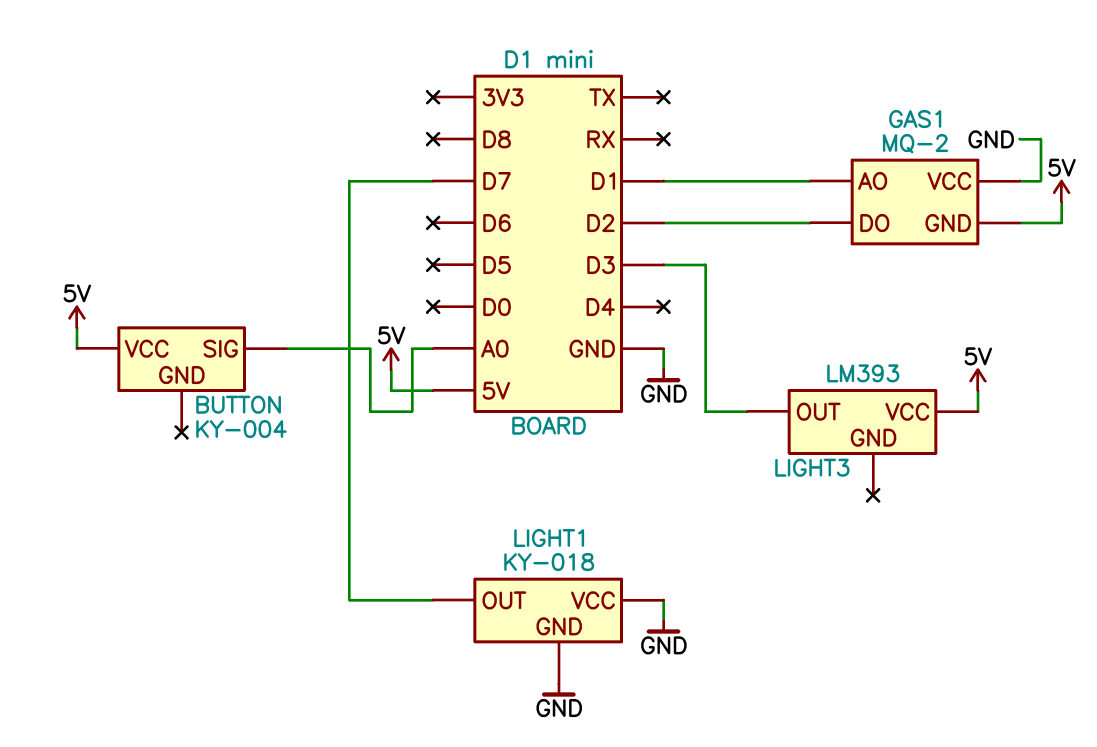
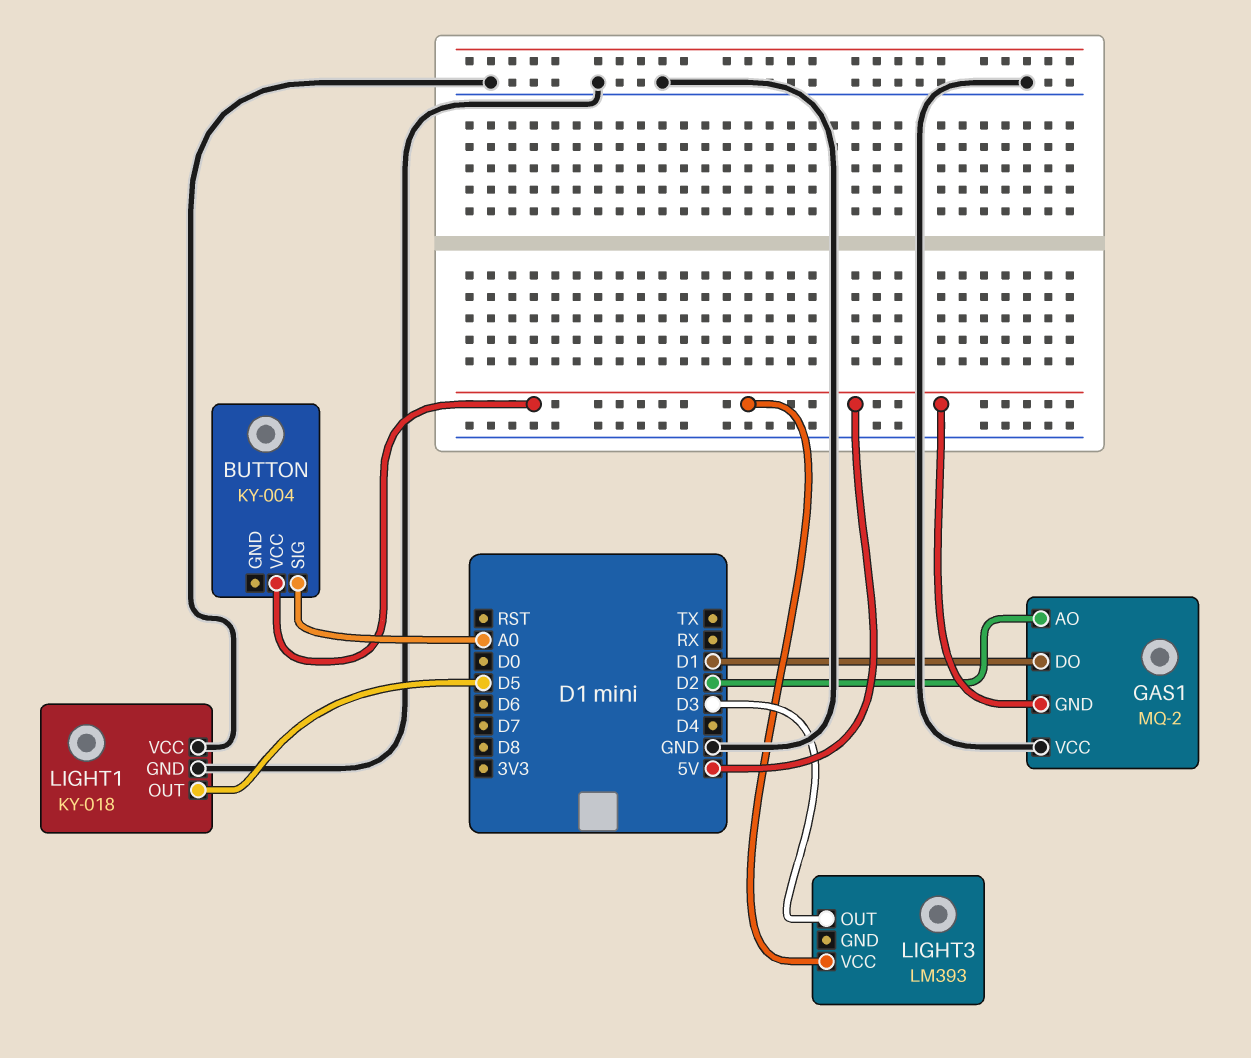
GAS1 pin AO: D1 -> D2
GAS1 pin DO: D2 -> D1
LIGHT1 pin OUT: D7 -> D5

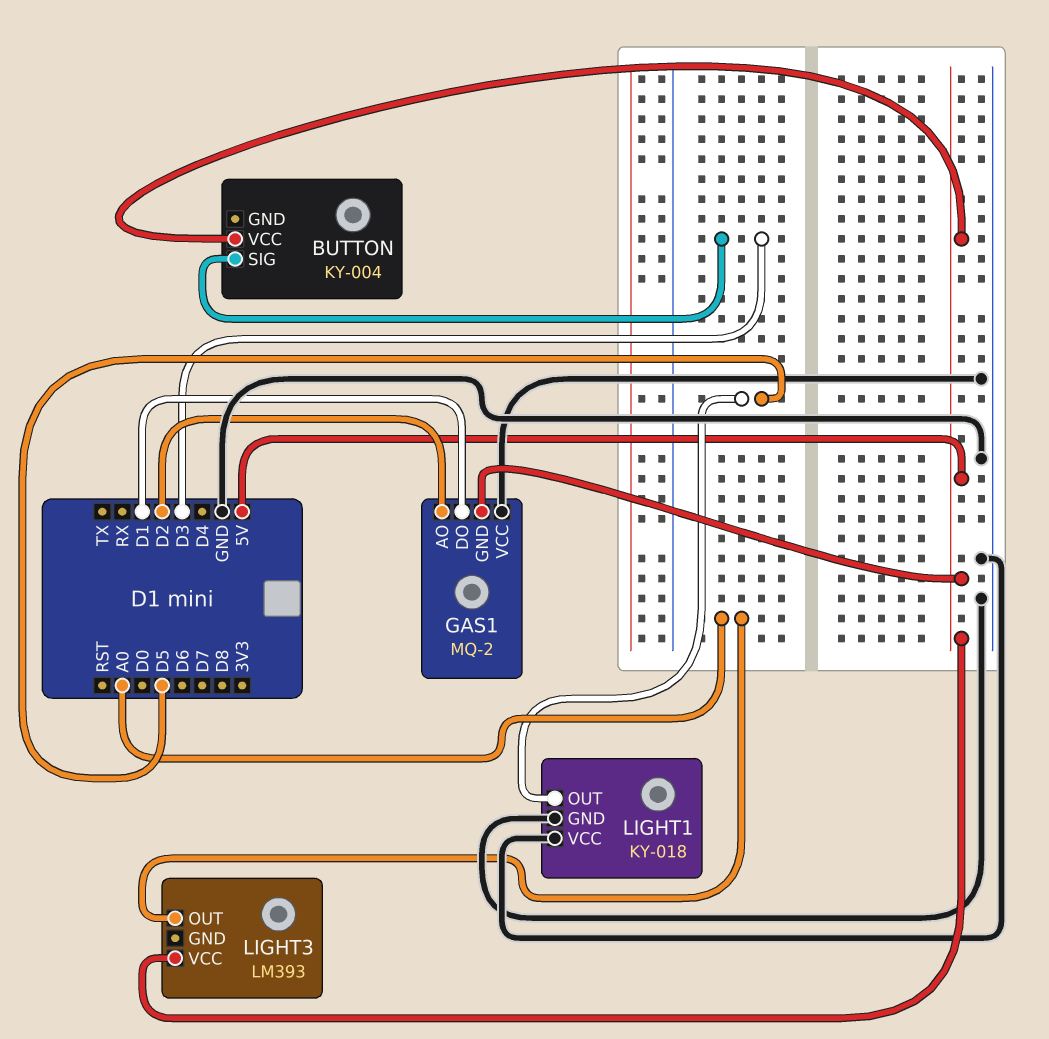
BUTTON pin SIG: A0 -> D3
LIGHT3 pin OUT: D3 -> A0

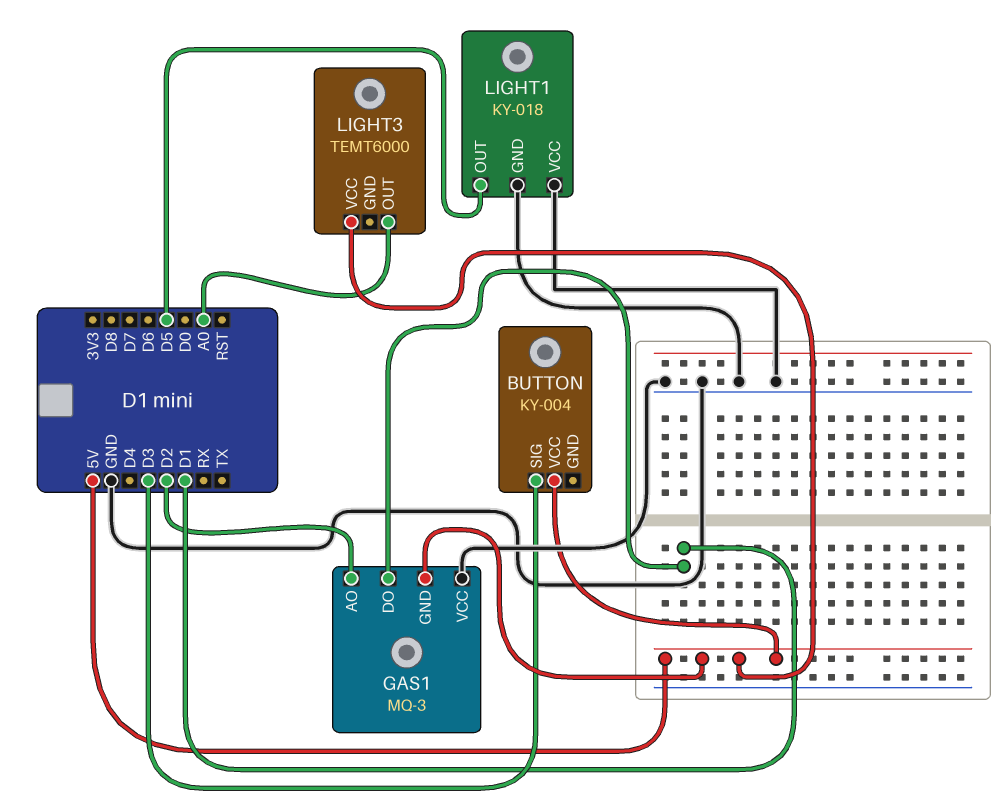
GAS1: MQ-2 -> MQ-3
LIGHT3: LM393 -> TEMT6000

